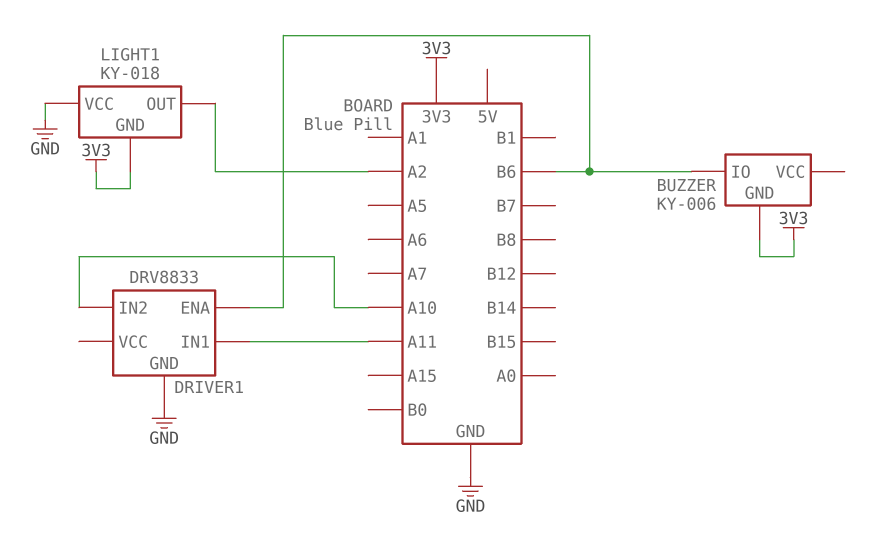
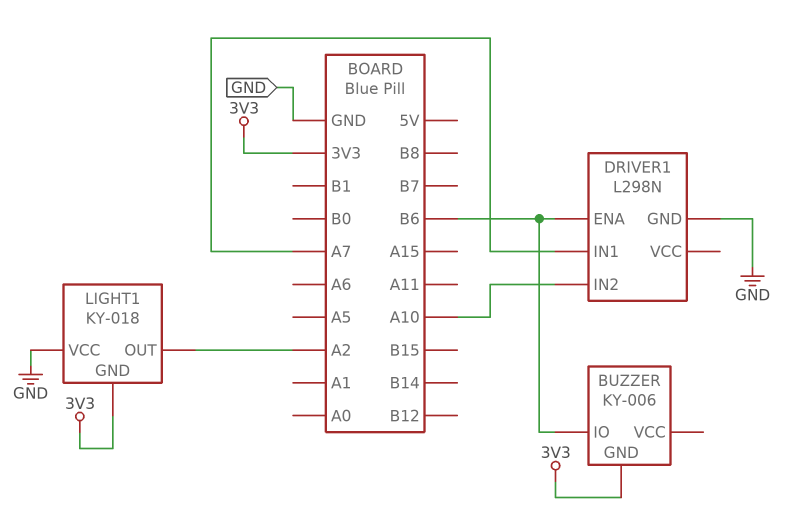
DRIVER1: DRV8833 -> L298N
DRIVER1 pin IN1: A11 -> A7

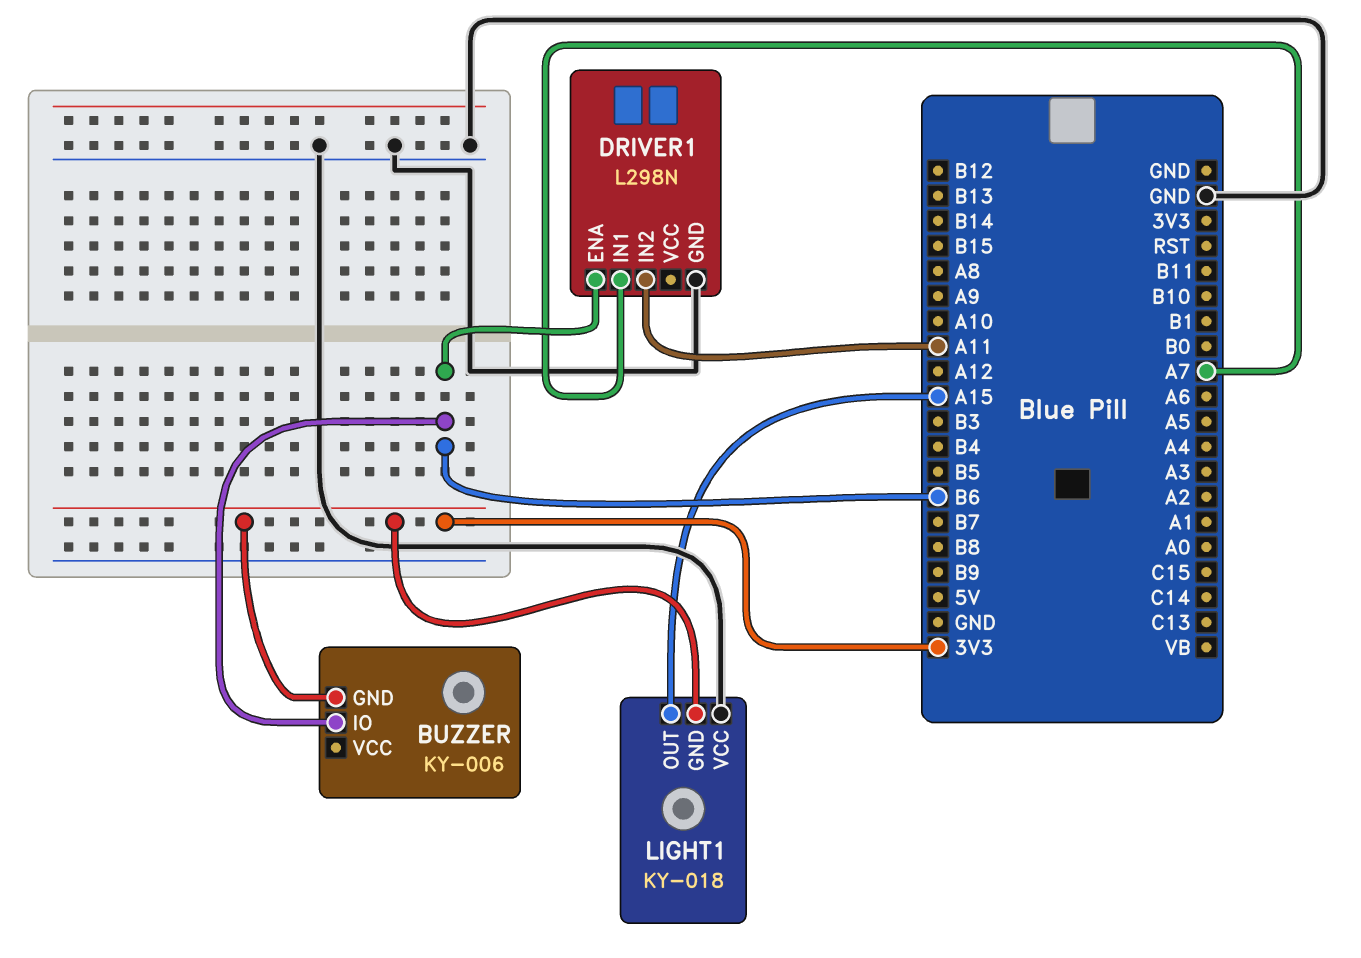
DRIVER1 pin IN2: A10 -> A11
LIGHT1 pin OUT: A2 -> A15

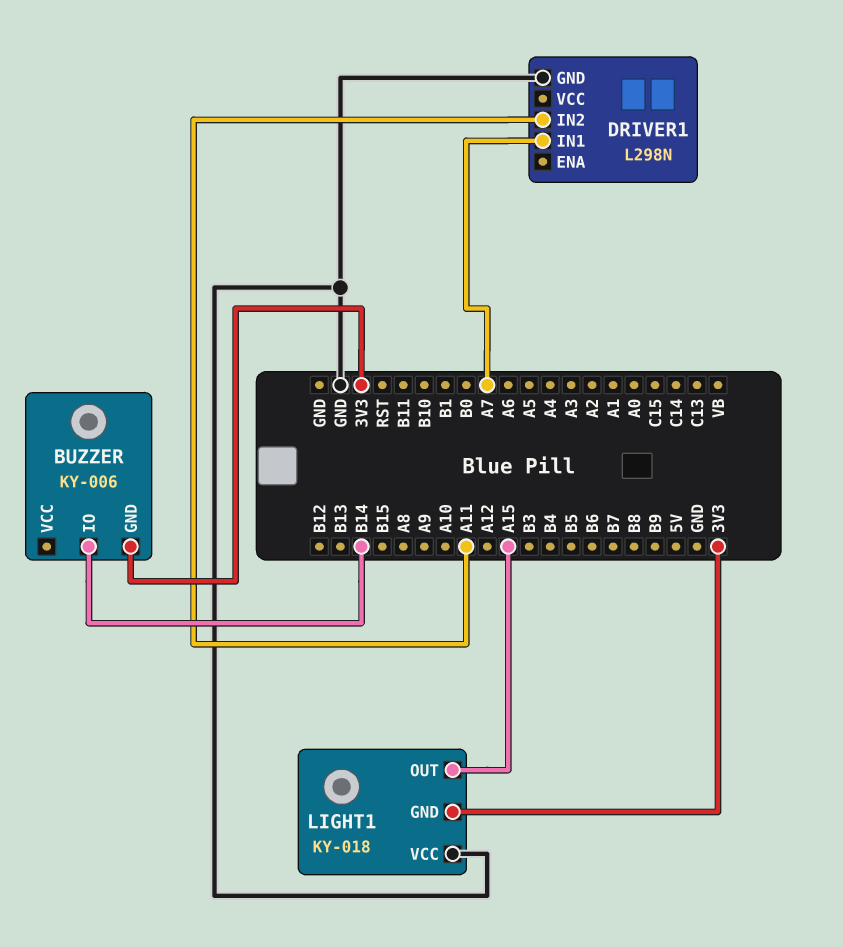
BUZZER pin IO: B6 -> B14
DRIVER1 pin ENA: B6 -> none

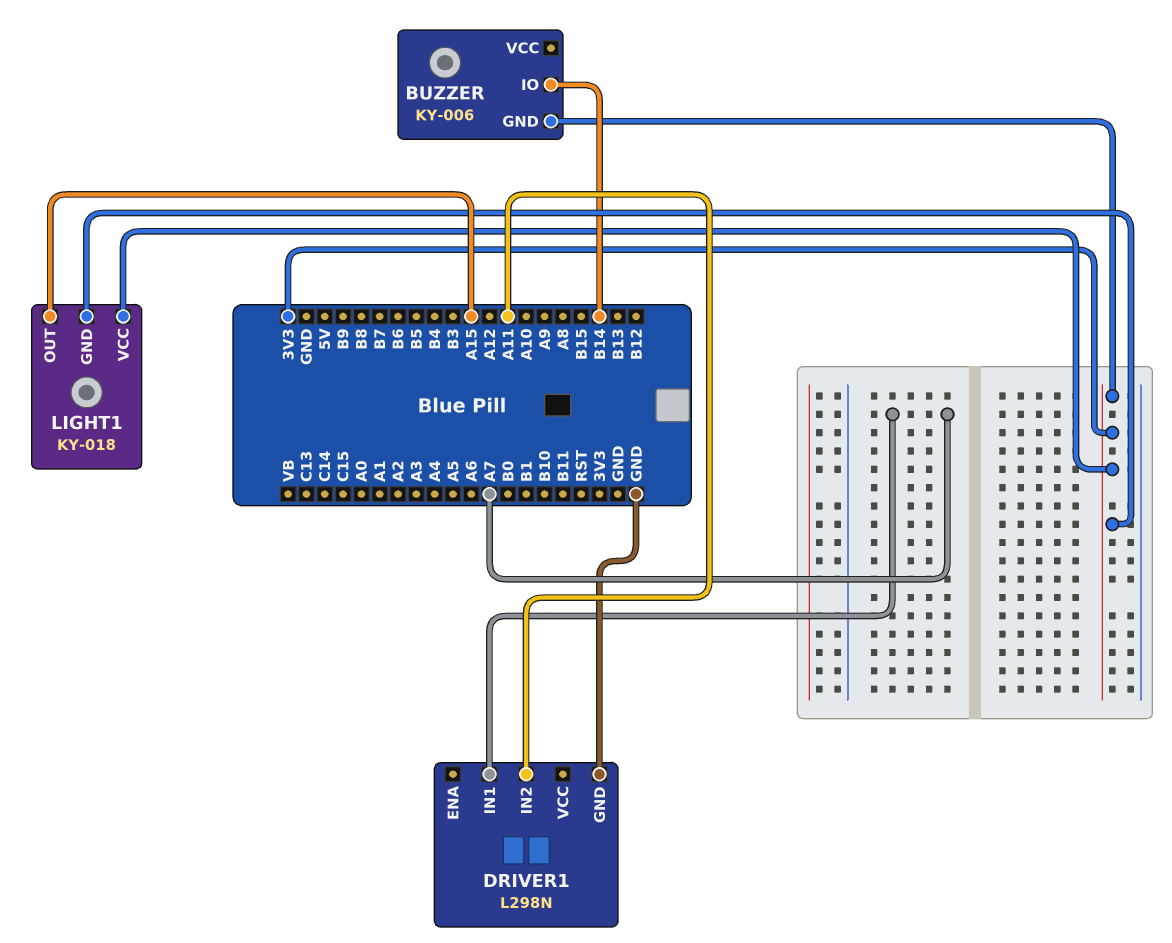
LIGHT1 pin VCC: GND -> 3V3

